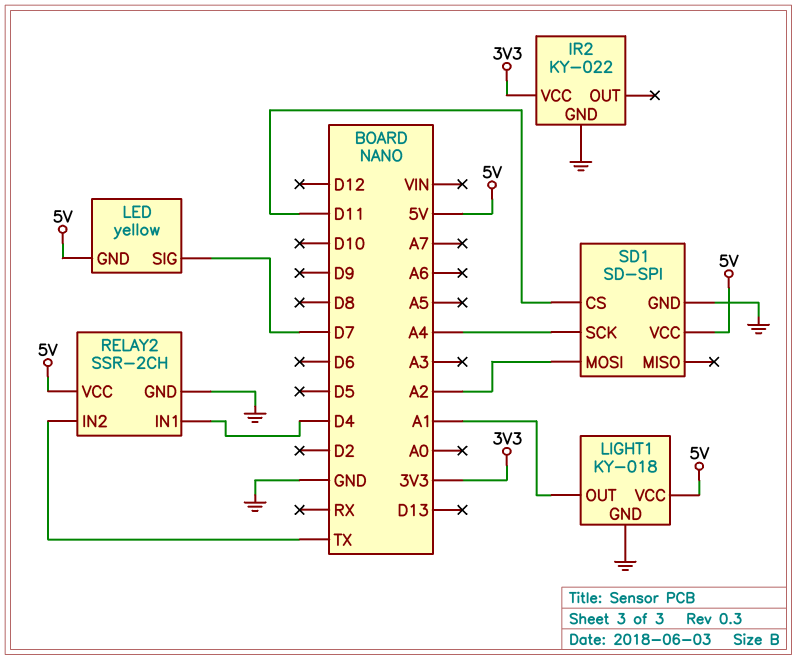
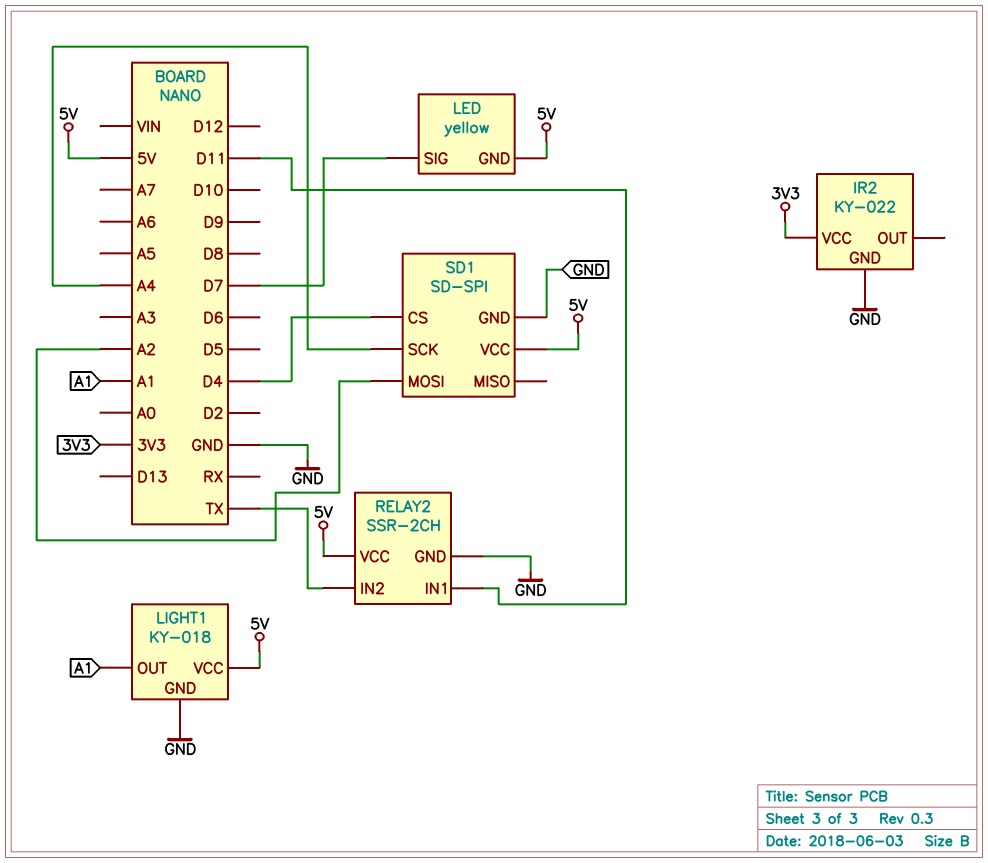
RELAY2 pin IN1: D4 -> D11
SD1 pin CS: D11 -> D4

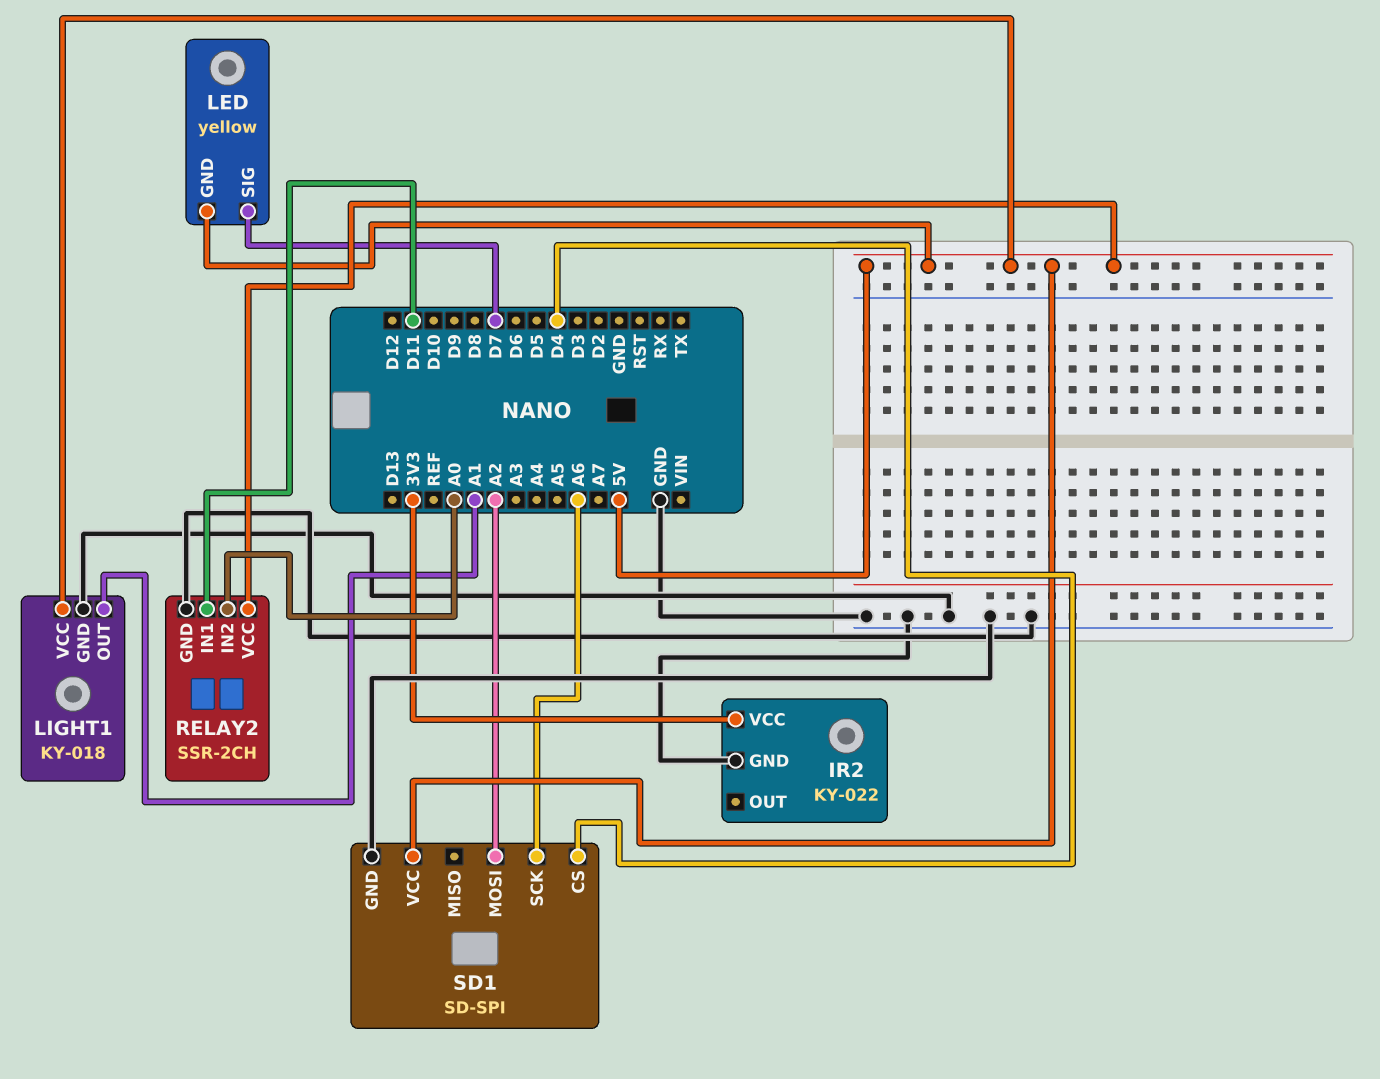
RELAY2 pin IN2: TX -> A0
SD1 pin SCK: A4 -> A6

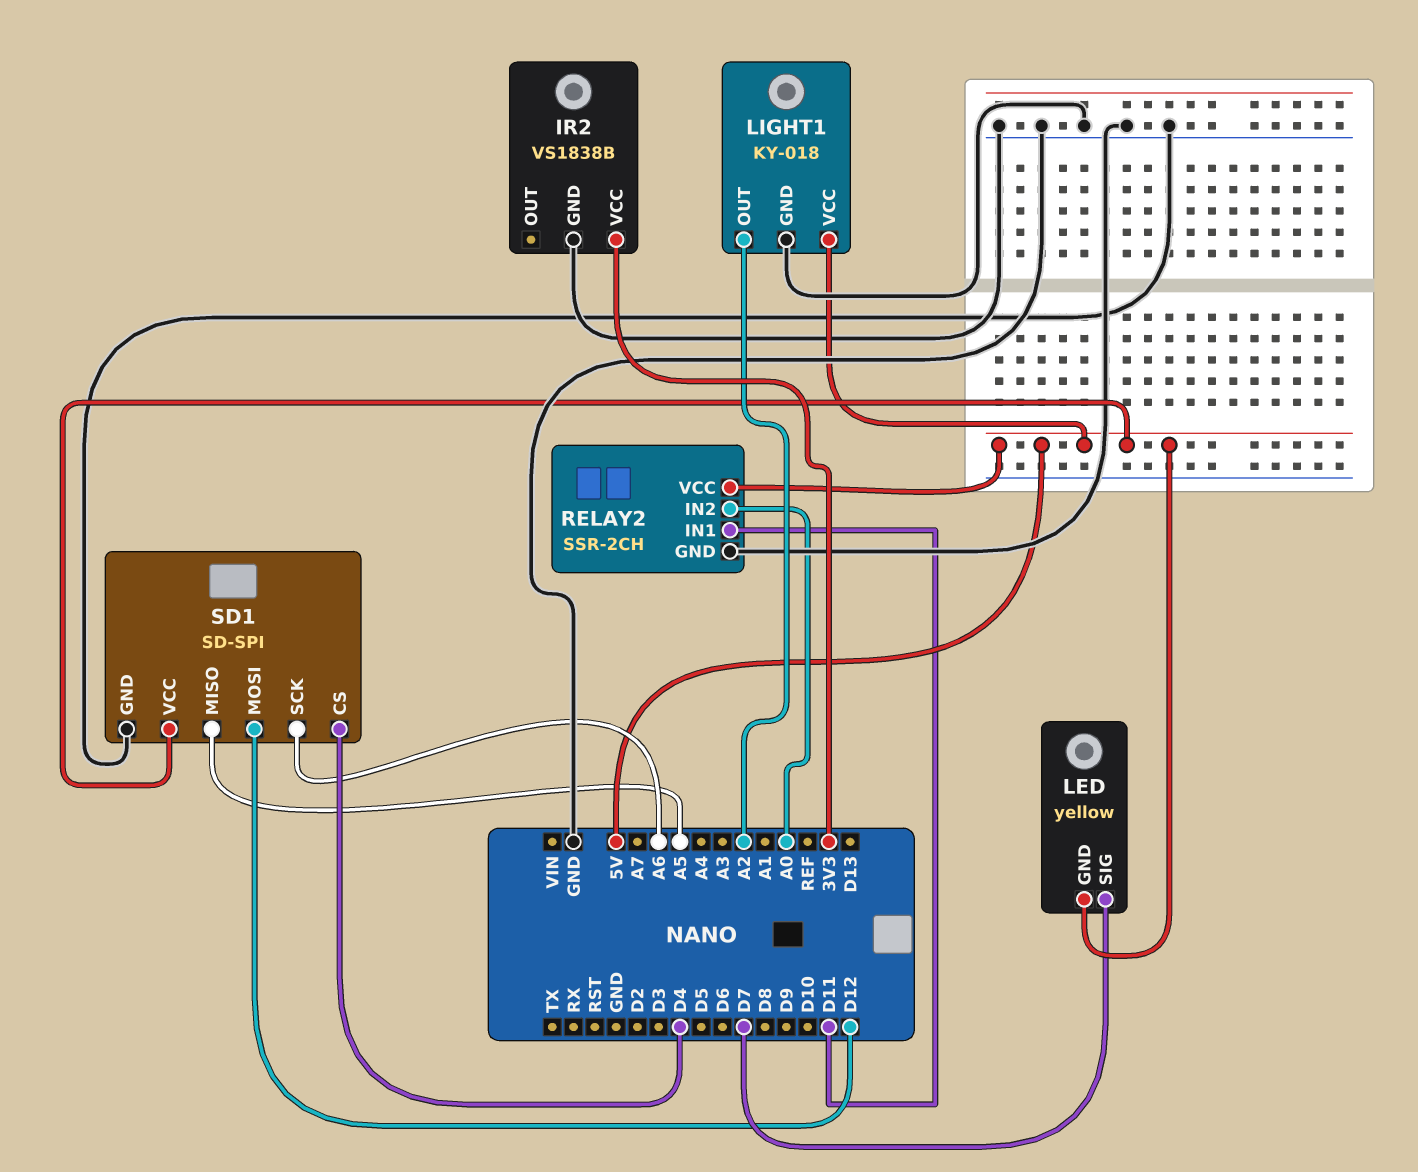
IR2: KY-022 -> VS1838B
LIGHT1 pin OUT: A1 -> A2
SD1 pin MISO: none -> A5
SD1 pin MOSI: A2 -> D12

